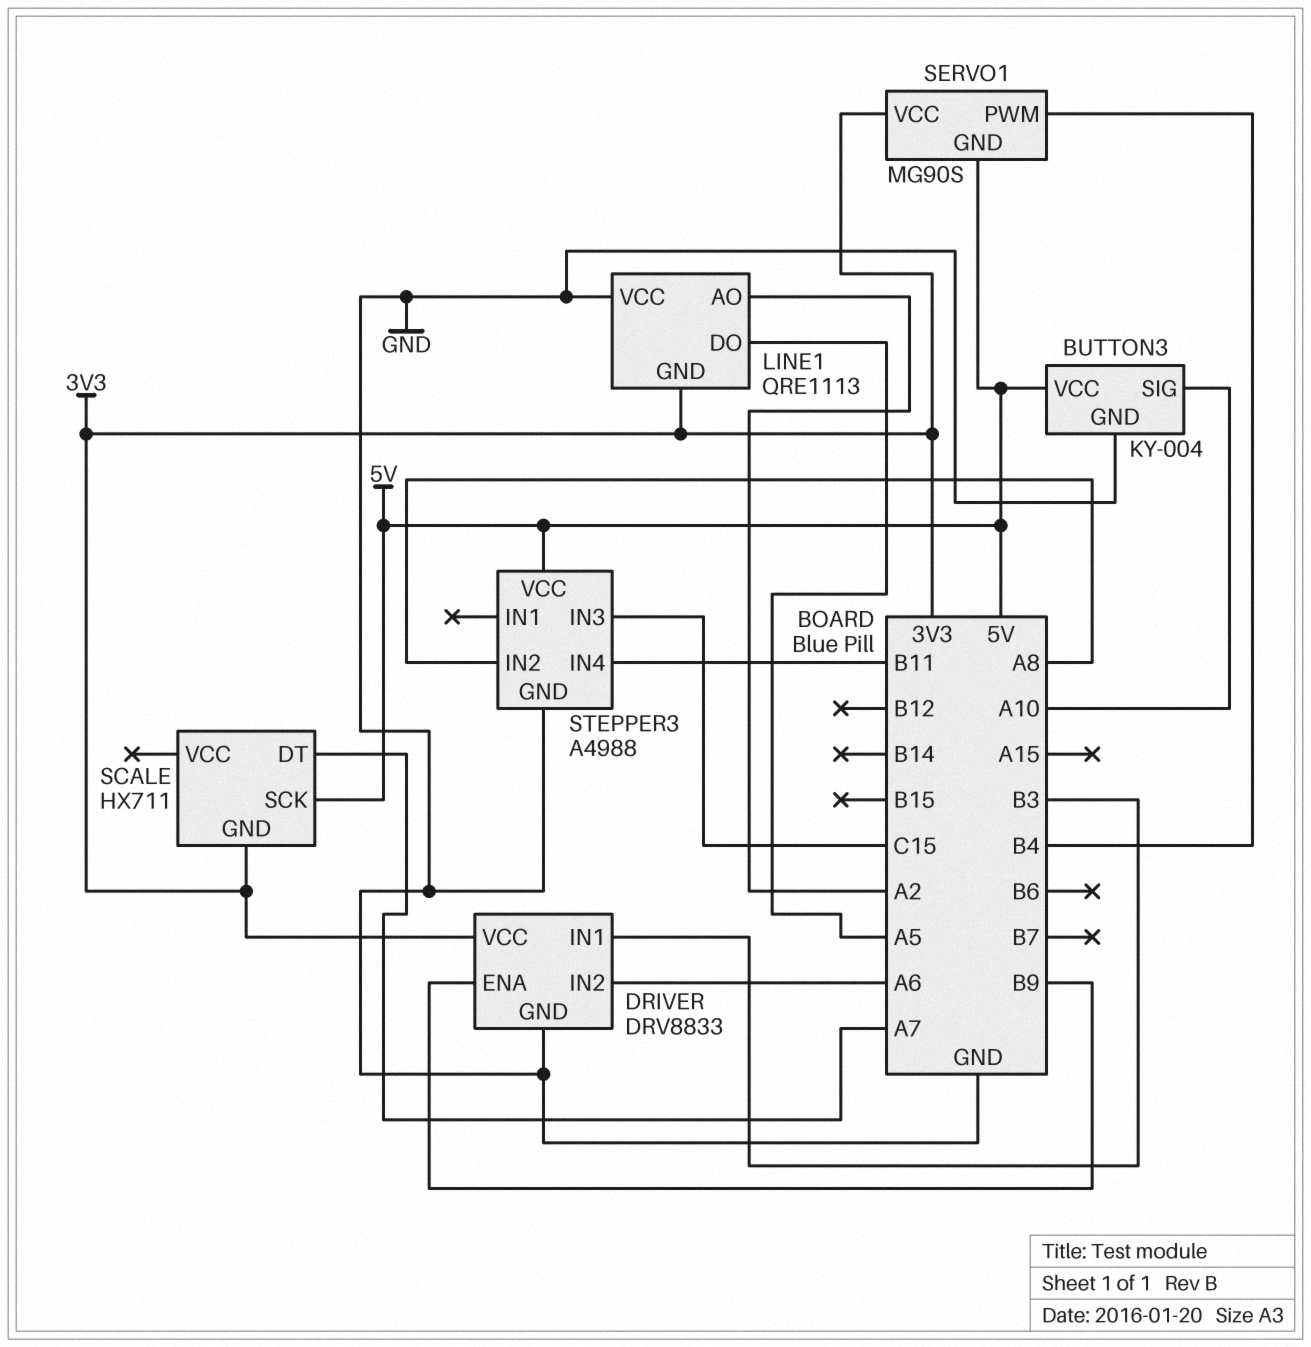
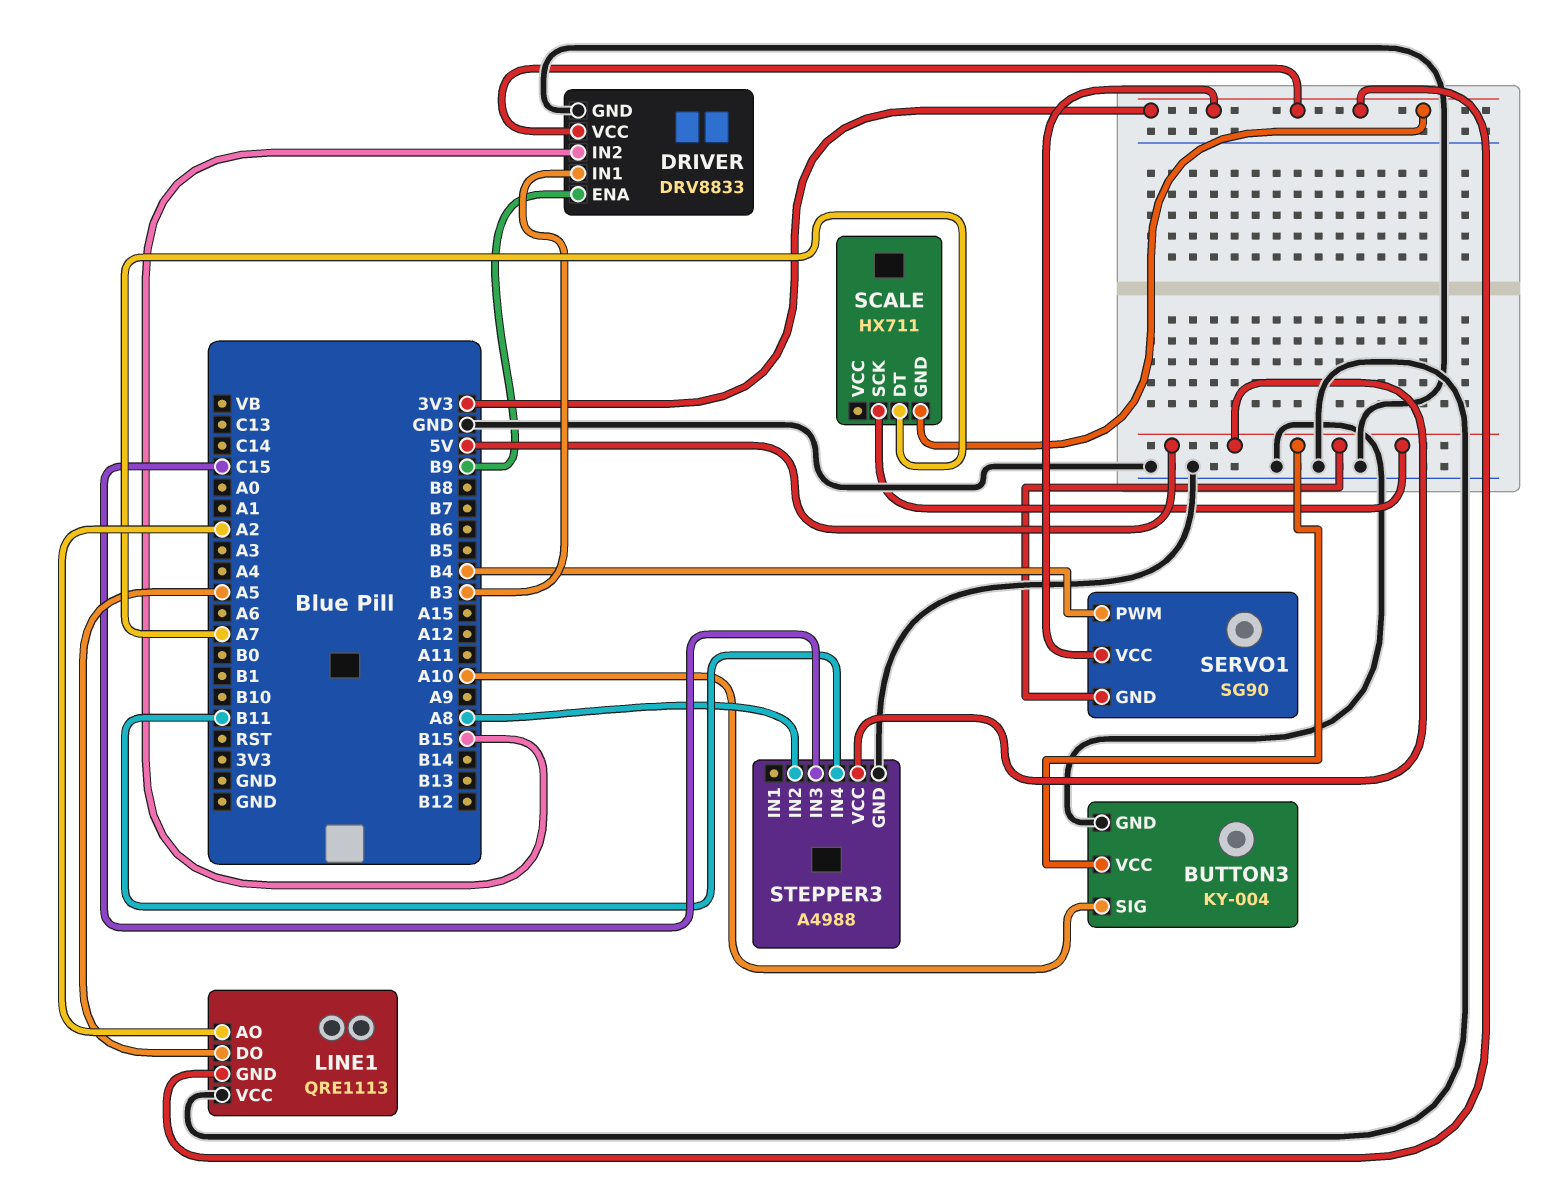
DRIVER pin IN2: A6 -> B15
SERVO1: MG90S -> SG90

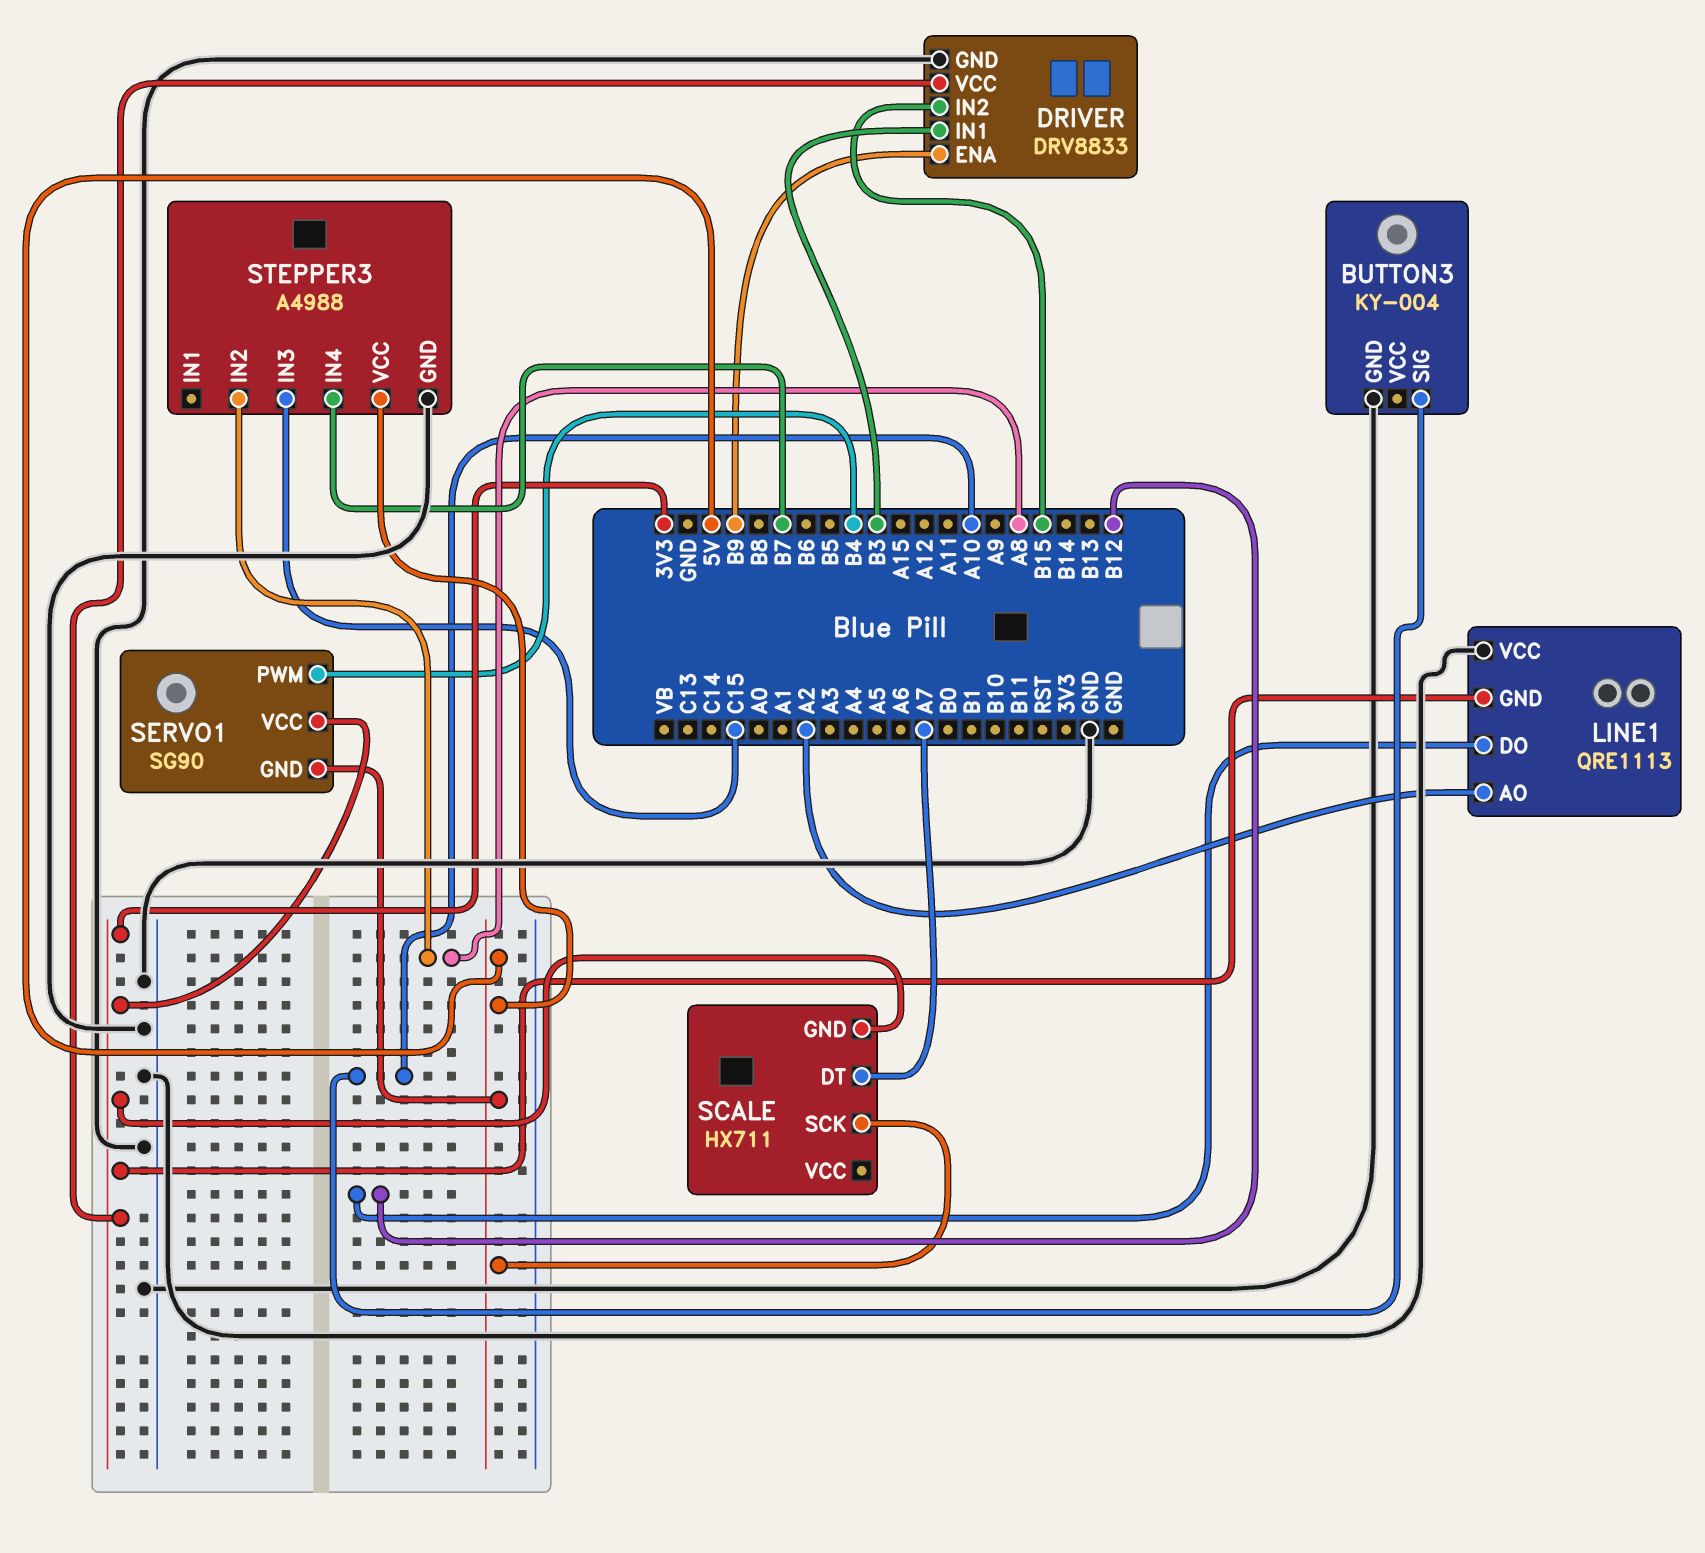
BUTTON3 pin VCC: 5V -> none
LINE1 pin DO: A5 -> B12
STEPPER3 pin IN4: B11 -> B7

